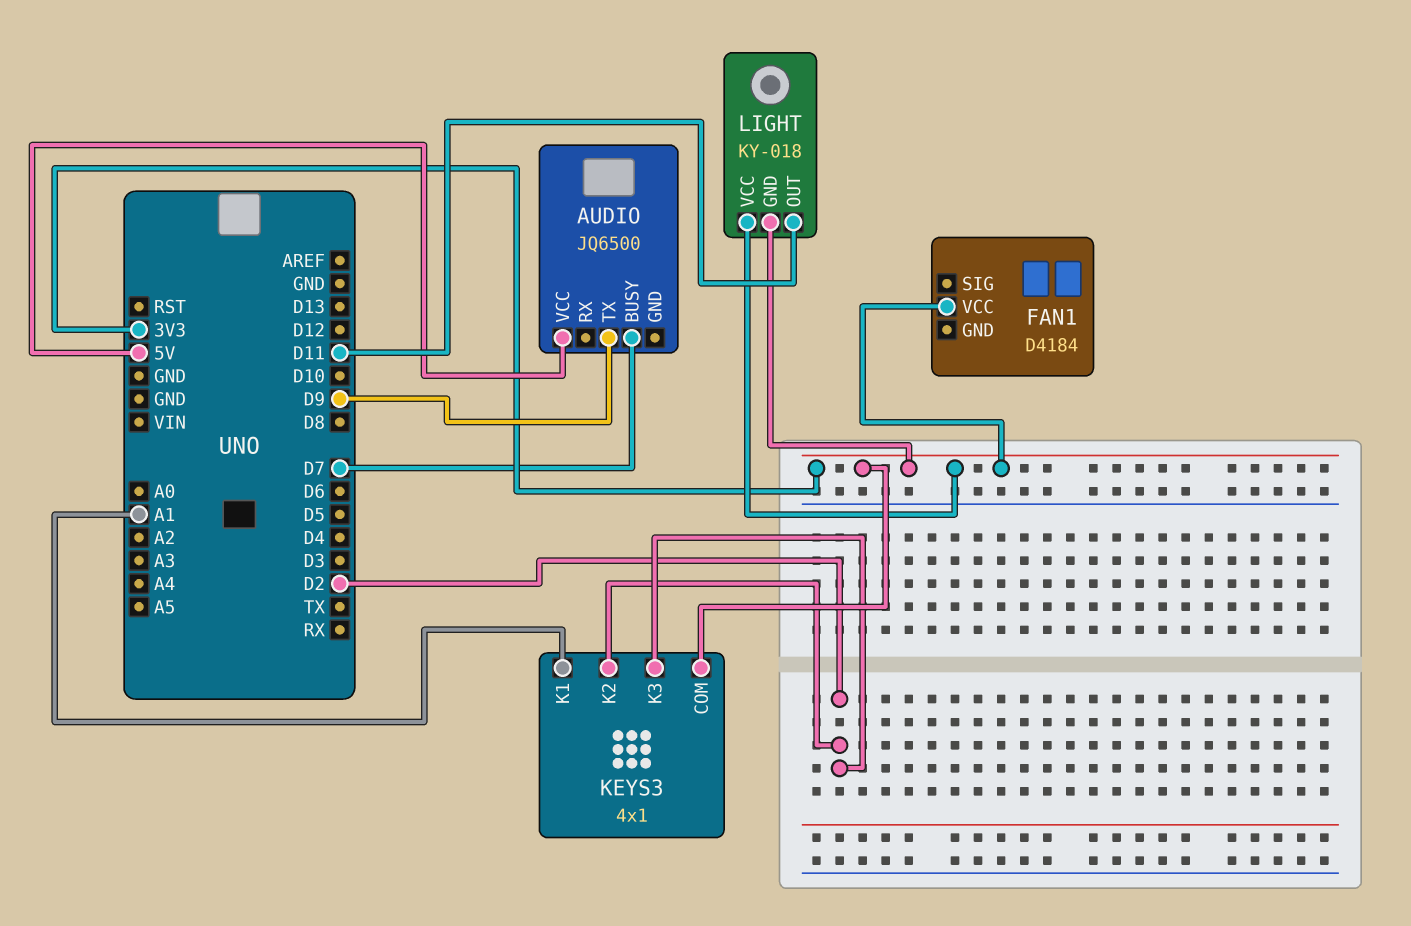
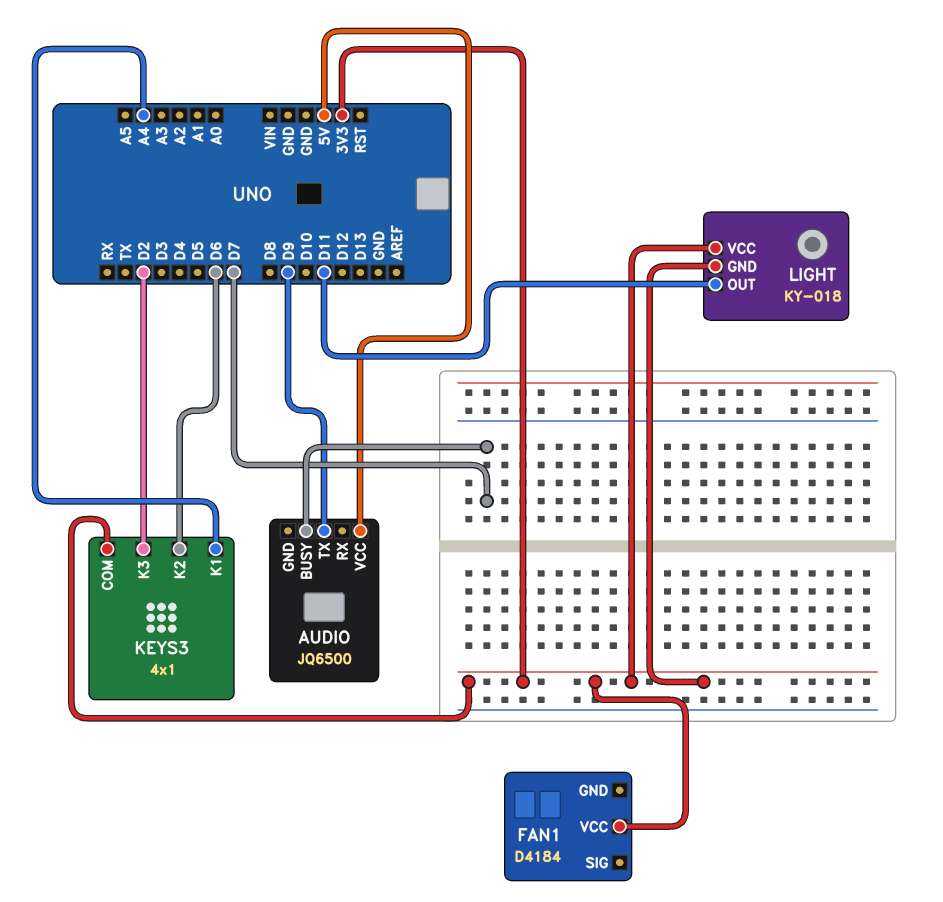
KEYS3 pin K1: A1 -> A4
KEYS3 pin K2: D2 -> D6

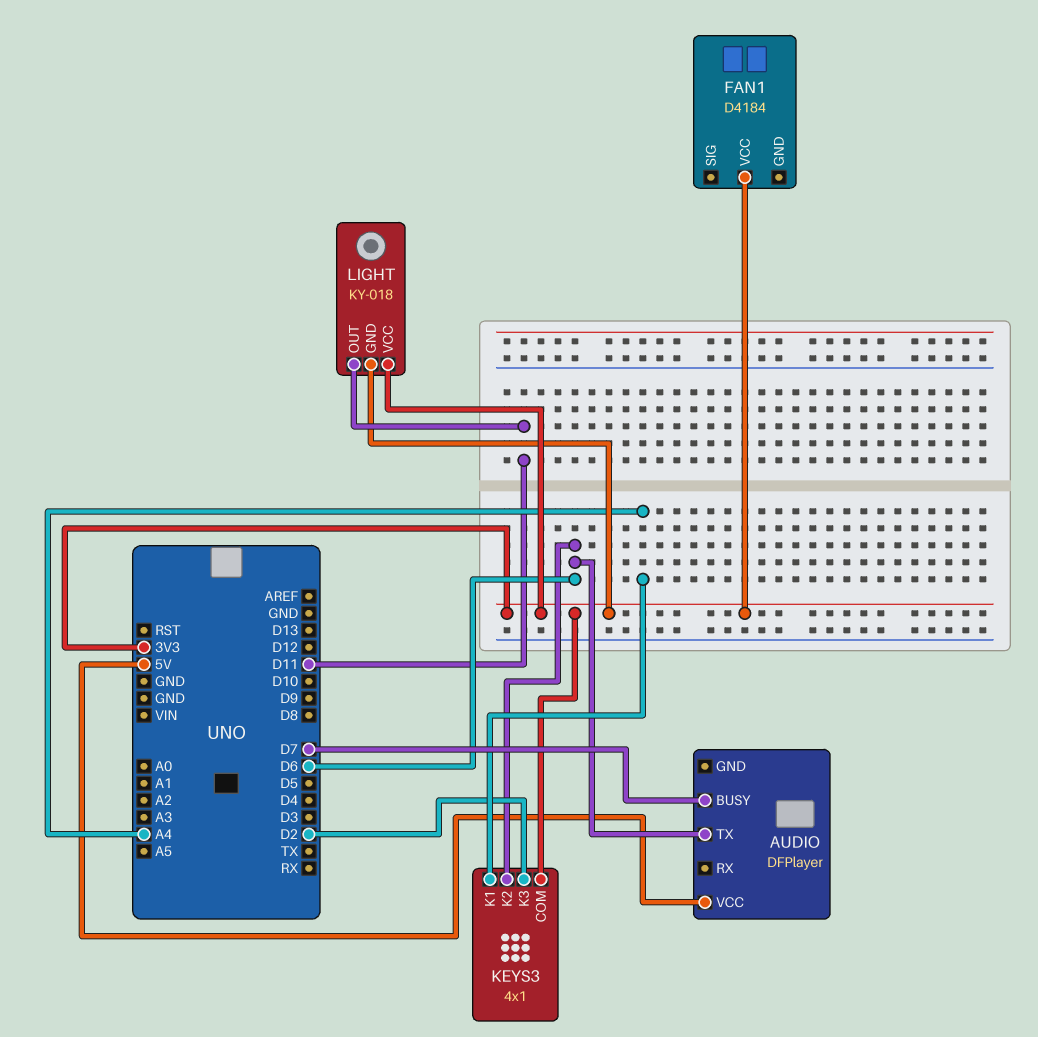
AUDIO: JQ6500 -> DFPlayer
AUDIO pin TX: D9 -> D6

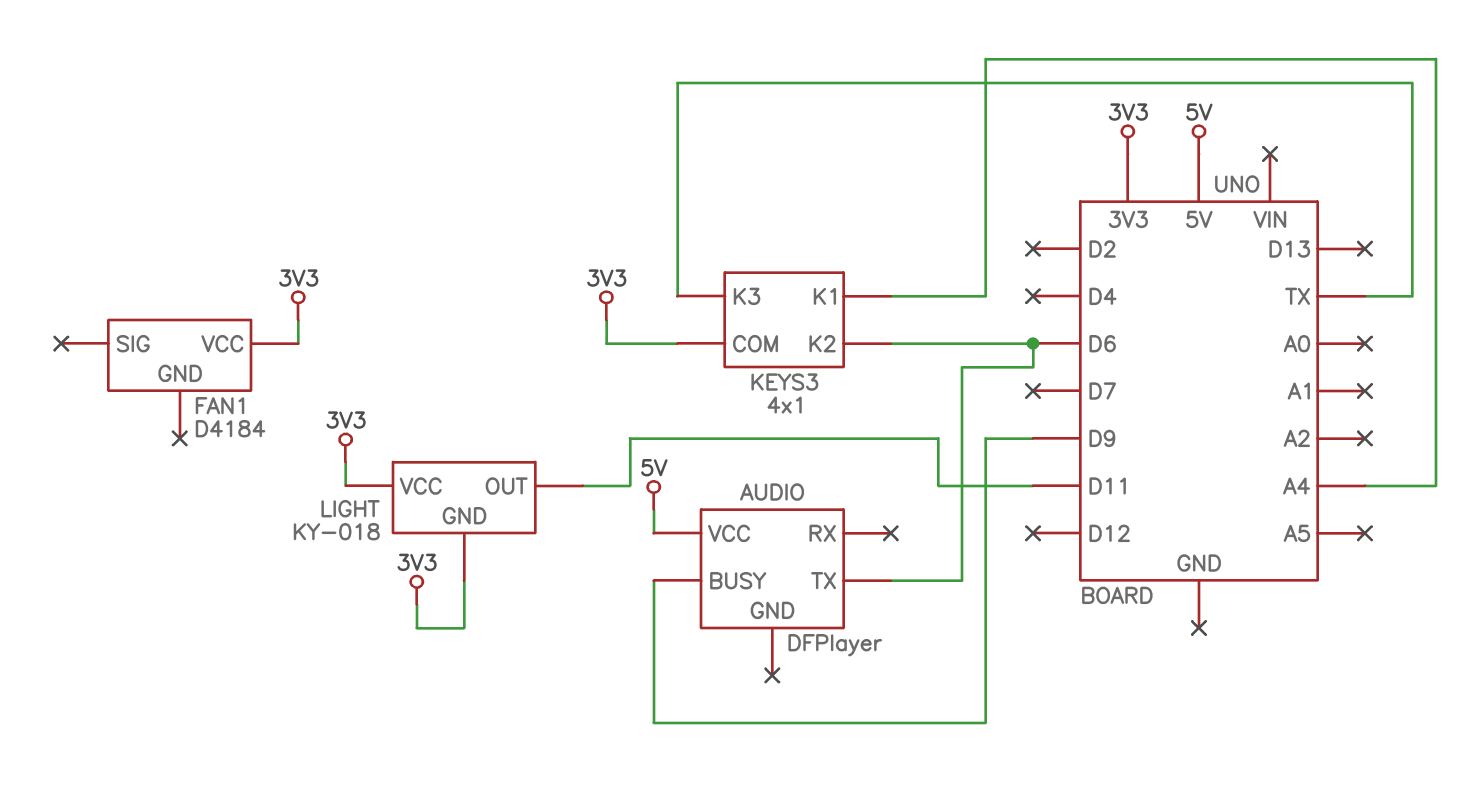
AUDIO pin BUSY: D7 -> D9
KEYS3 pin K3: D2 -> TX

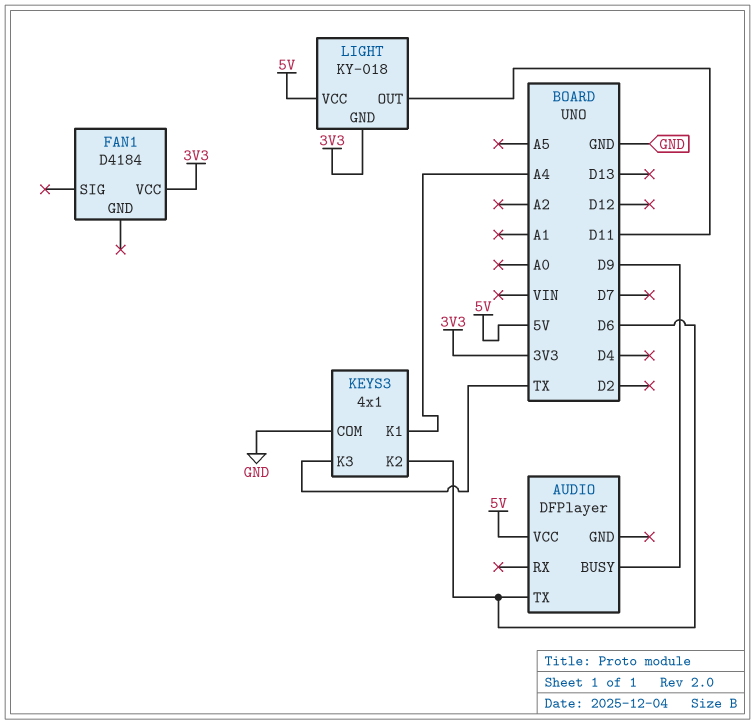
KEYS3 pin COM: 3V3 -> GND
LIGHT pin VCC: 3V3 -> 5V

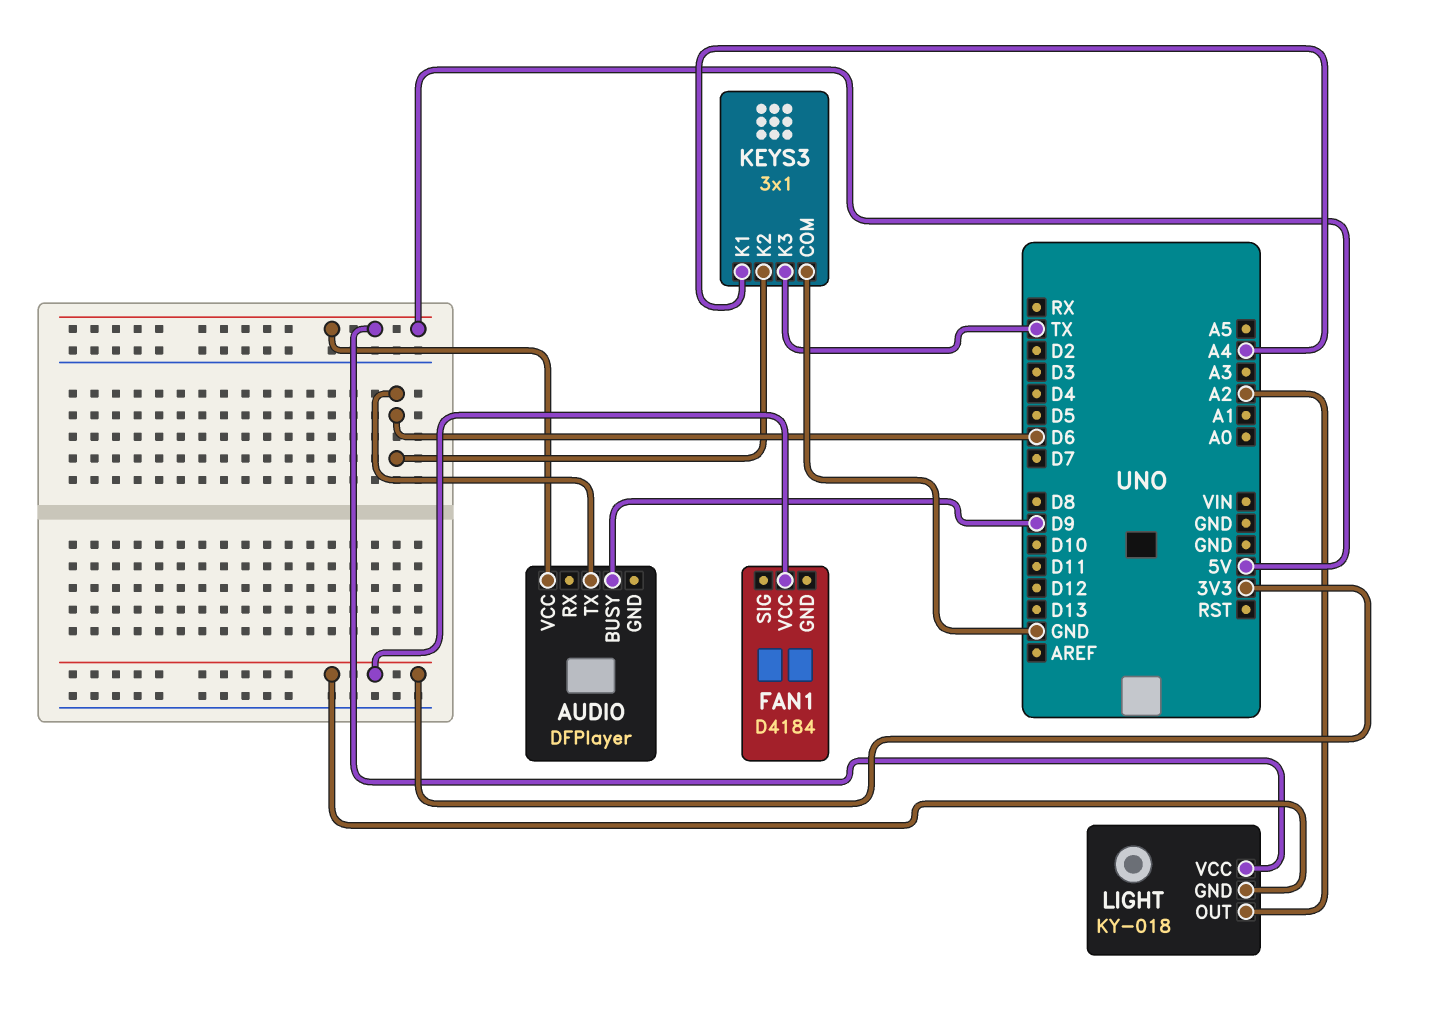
KEYS3: 4x1 -> 3x1
LIGHT pin OUT: D11 -> A2

